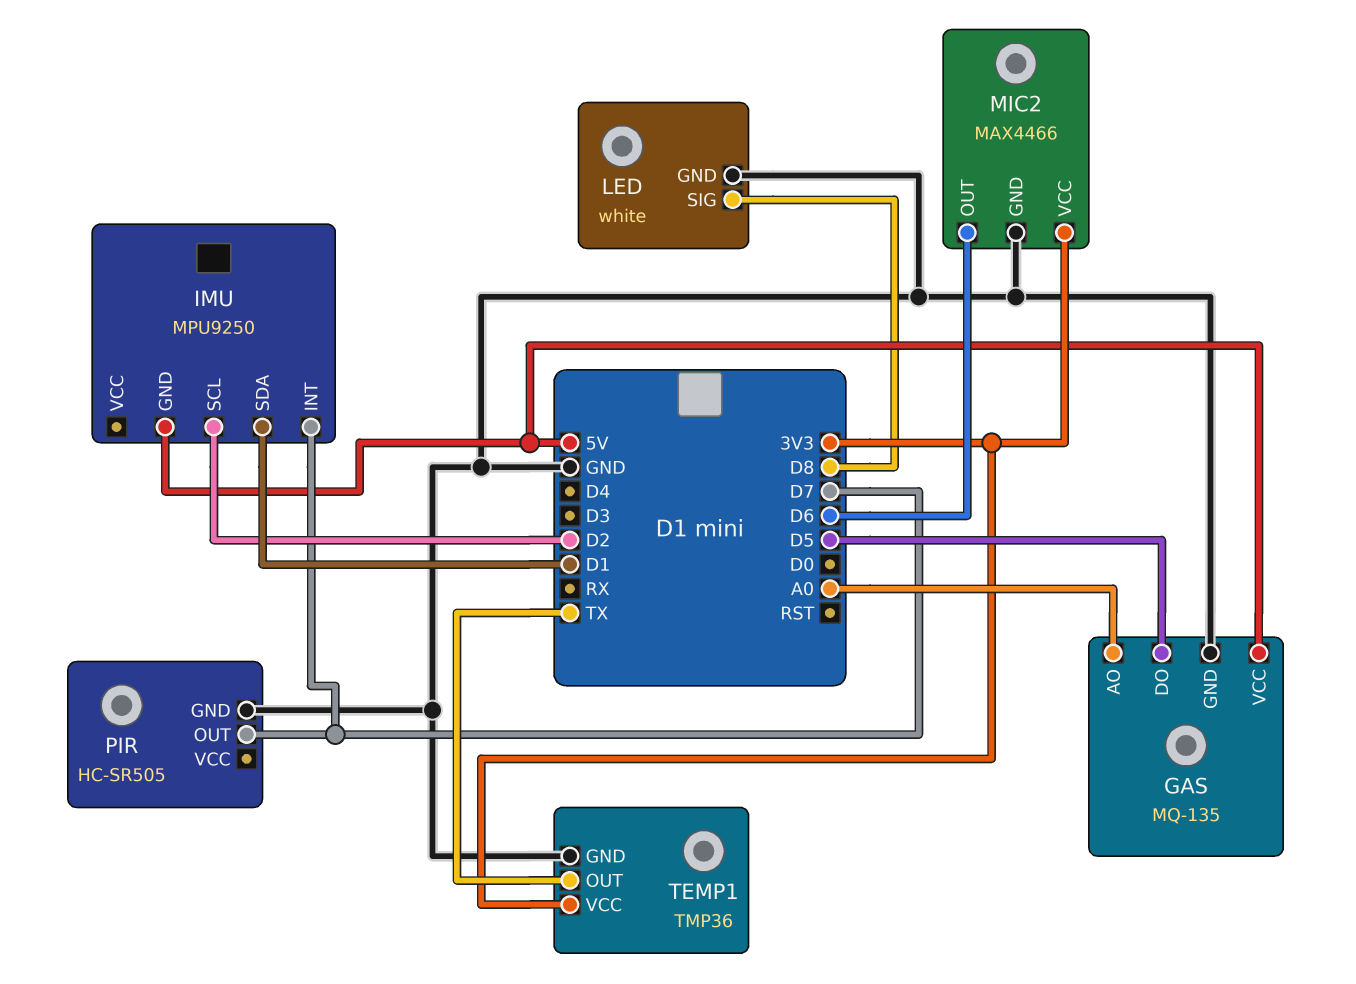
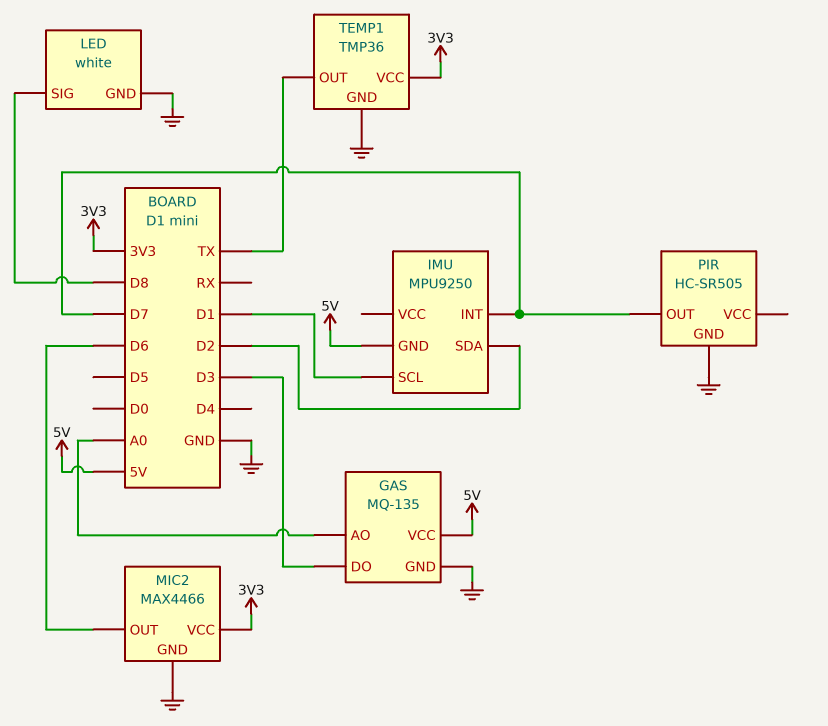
GAS pin DO: D5 -> D3
IMU pin SCL: D2 -> D1
IMU pin SDA: D1 -> D2

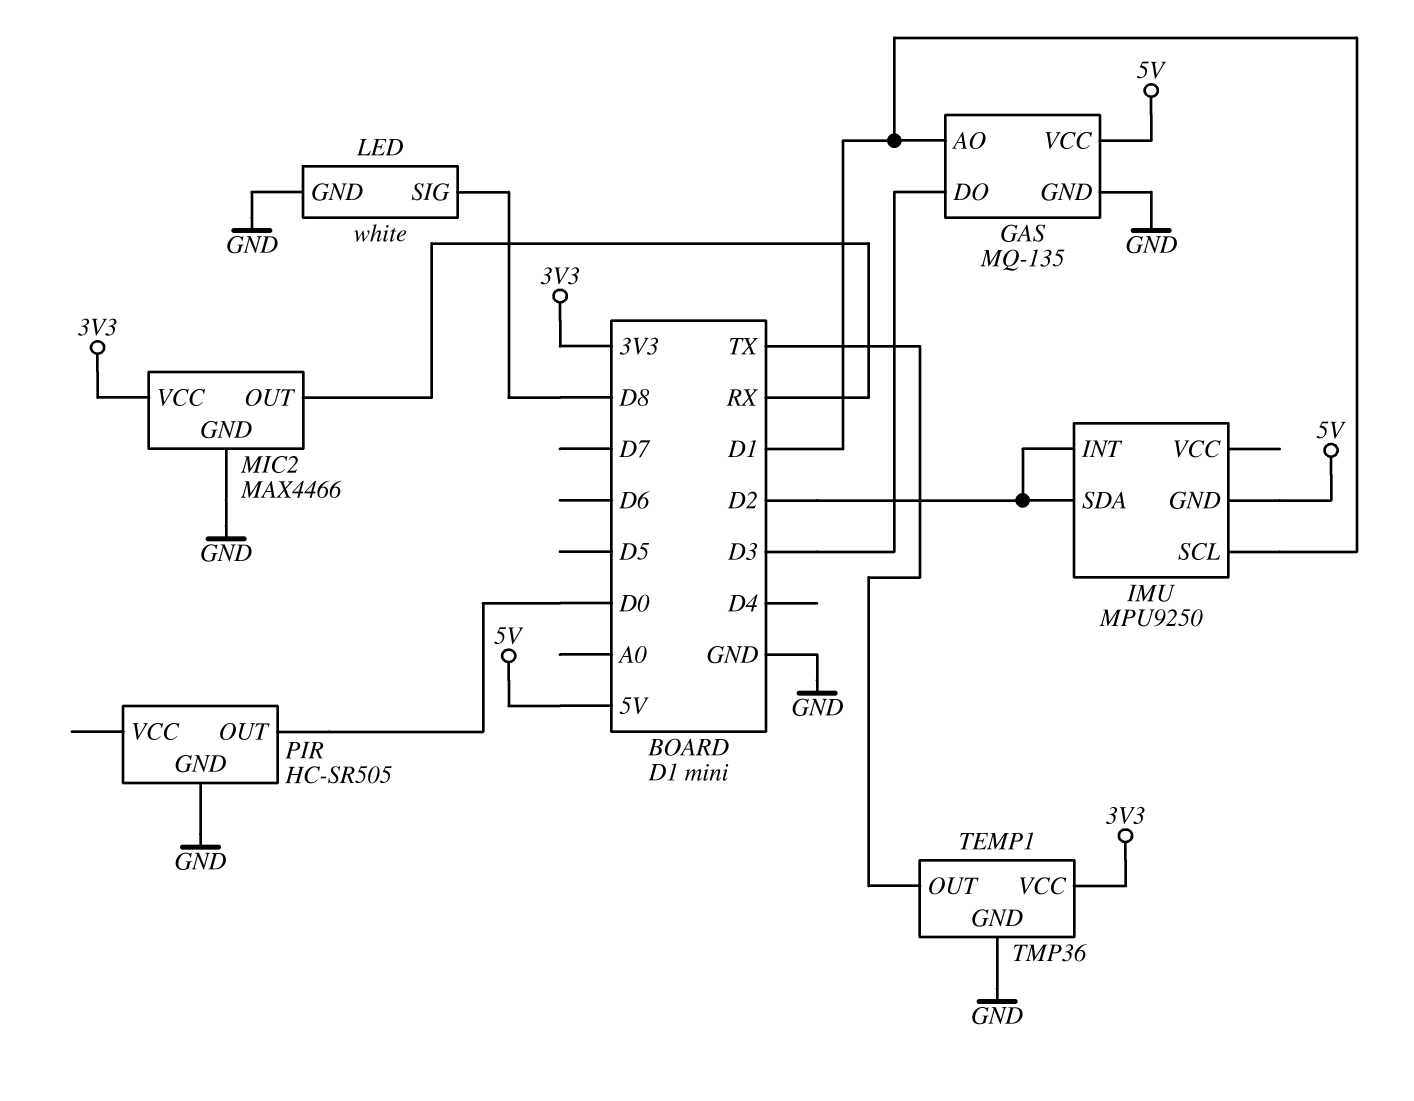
GAS pin AO: A0 -> D1
IMU pin INT: D7 -> D2
MIC2 pin OUT: D6 -> RX
PIR pin OUT: D7 -> D0

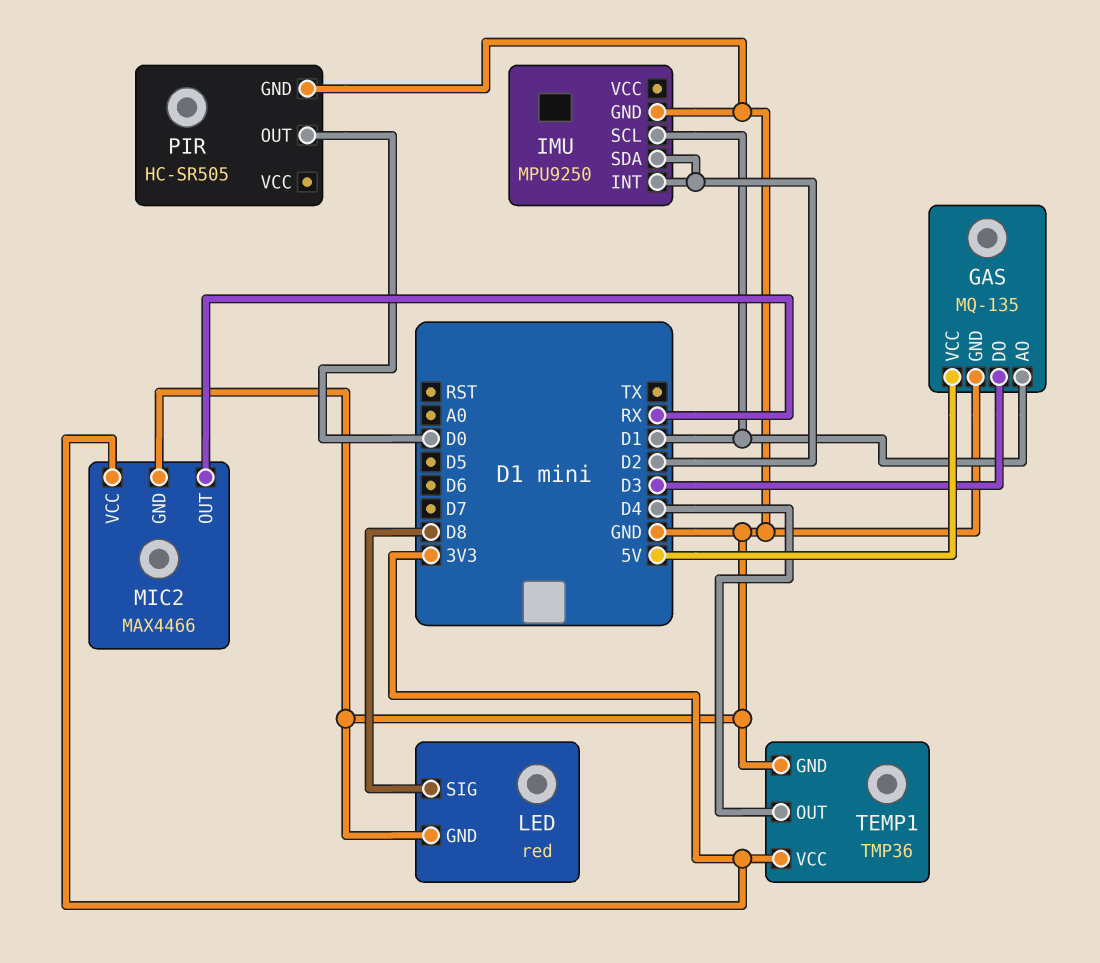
IMU pin GND: 5V -> GND
LED: white -> red
TEMP1 pin OUT: TX -> D4

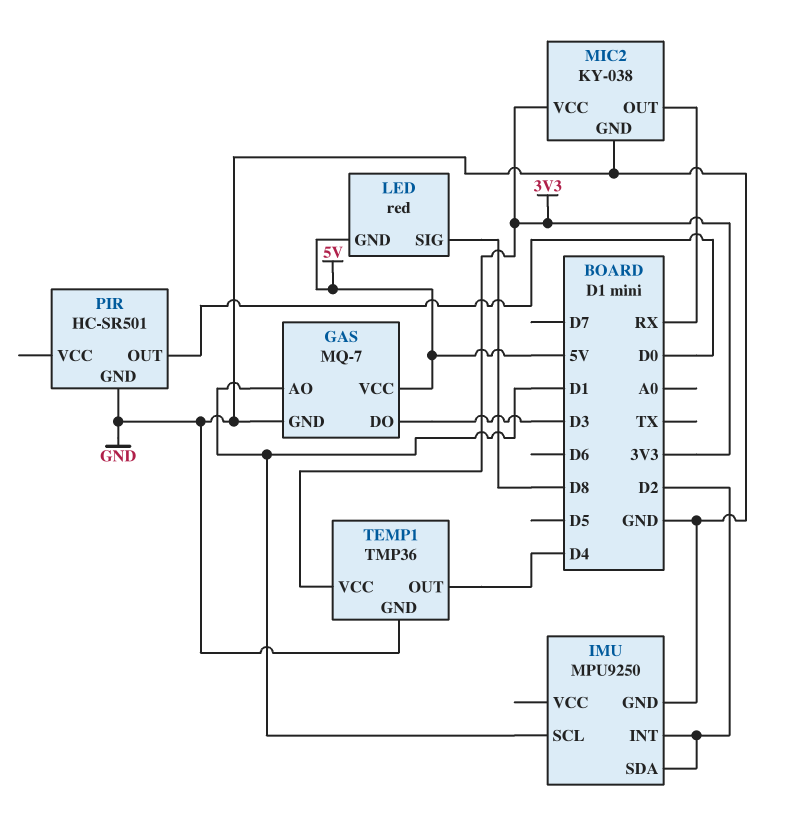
GAS: MQ-135 -> MQ-7
LED pin GND: GND -> 5V
MIC2: MAX4466 -> KY-038
PIR: HC-SR505 -> HC-SR501

